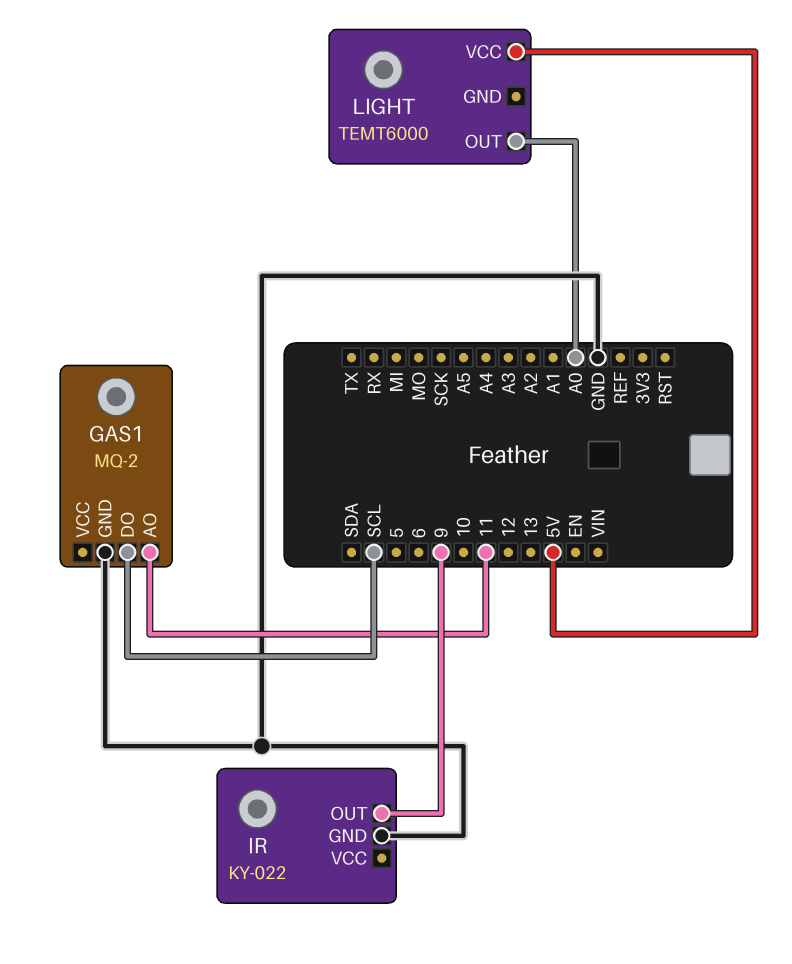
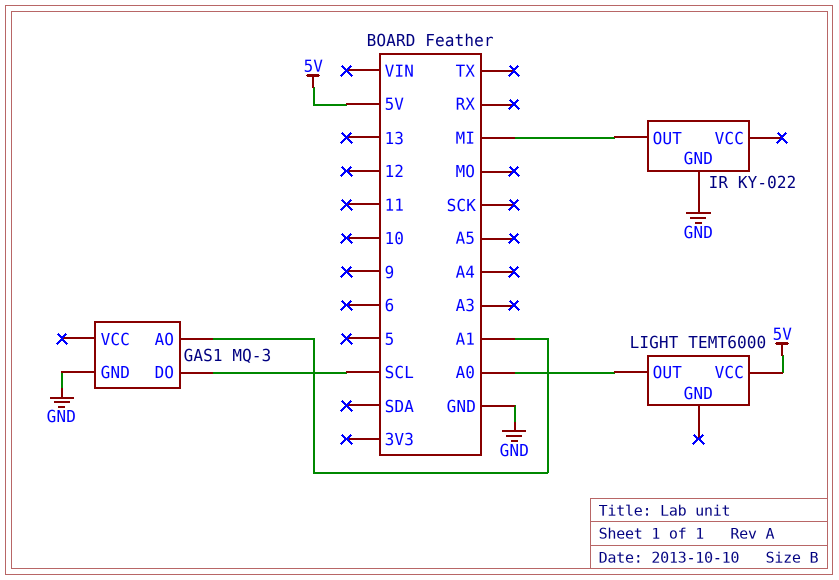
GAS1: MQ-2 -> MQ-3
GAS1 pin AO: 11 -> A1
IR pin OUT: 9 -> MI

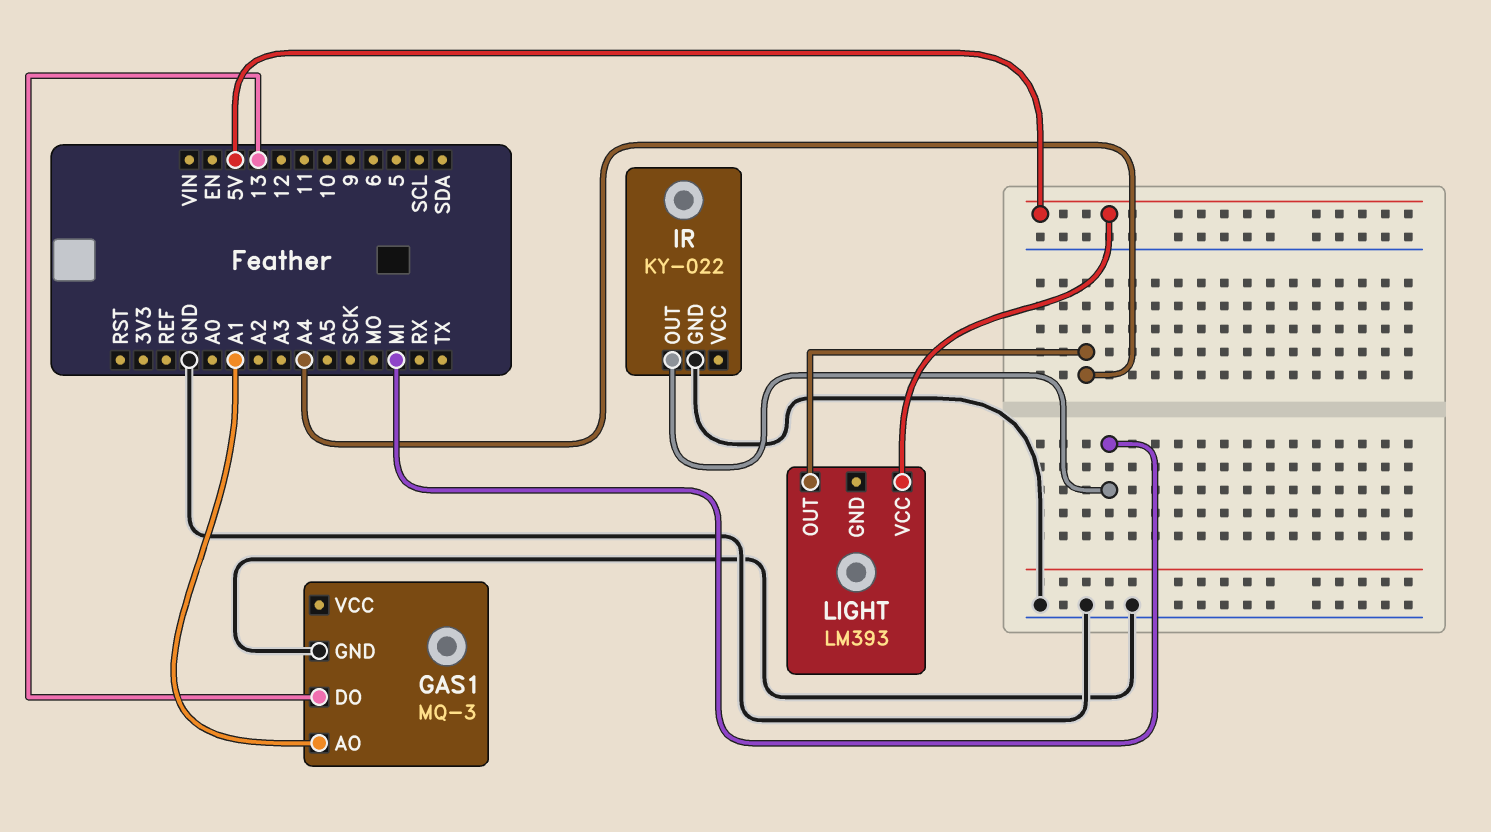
GAS1 pin DO: SCL -> 13
LIGHT: TEMT6000 -> LM393
LIGHT pin OUT: A0 -> A4

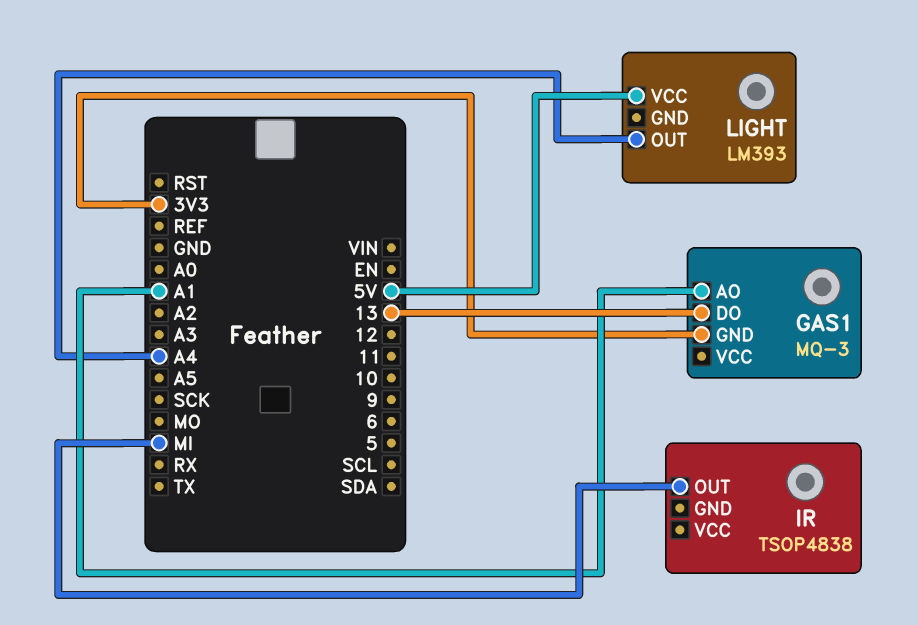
GAS1 pin GND: GND -> 3V3
IR: KY-022 -> TSOP4838
IR pin GND: GND -> none

